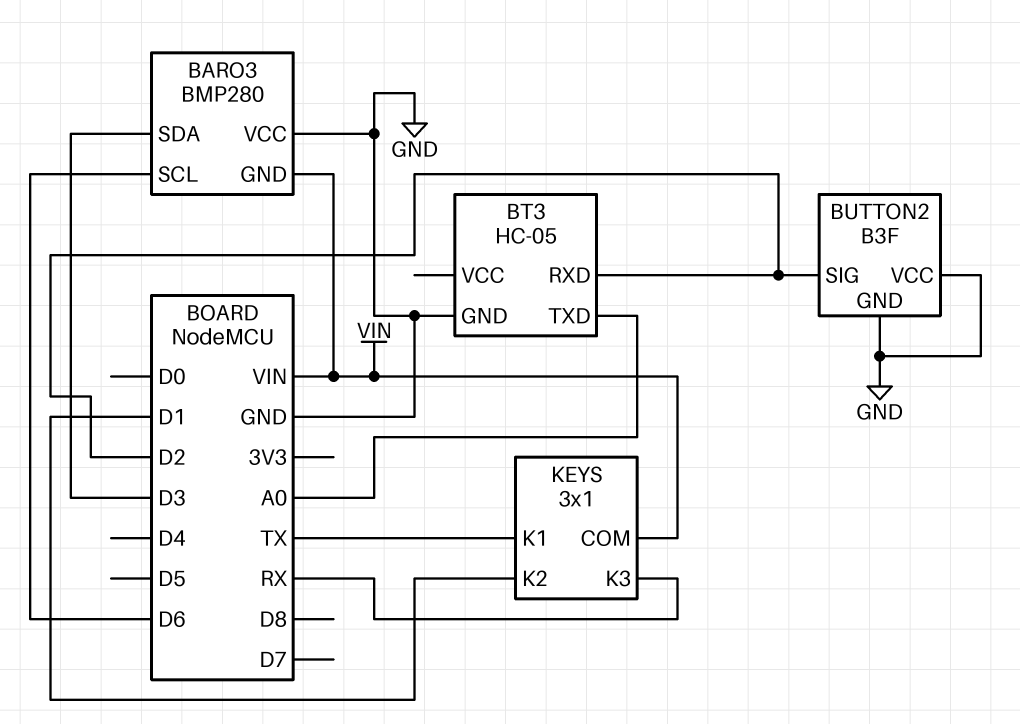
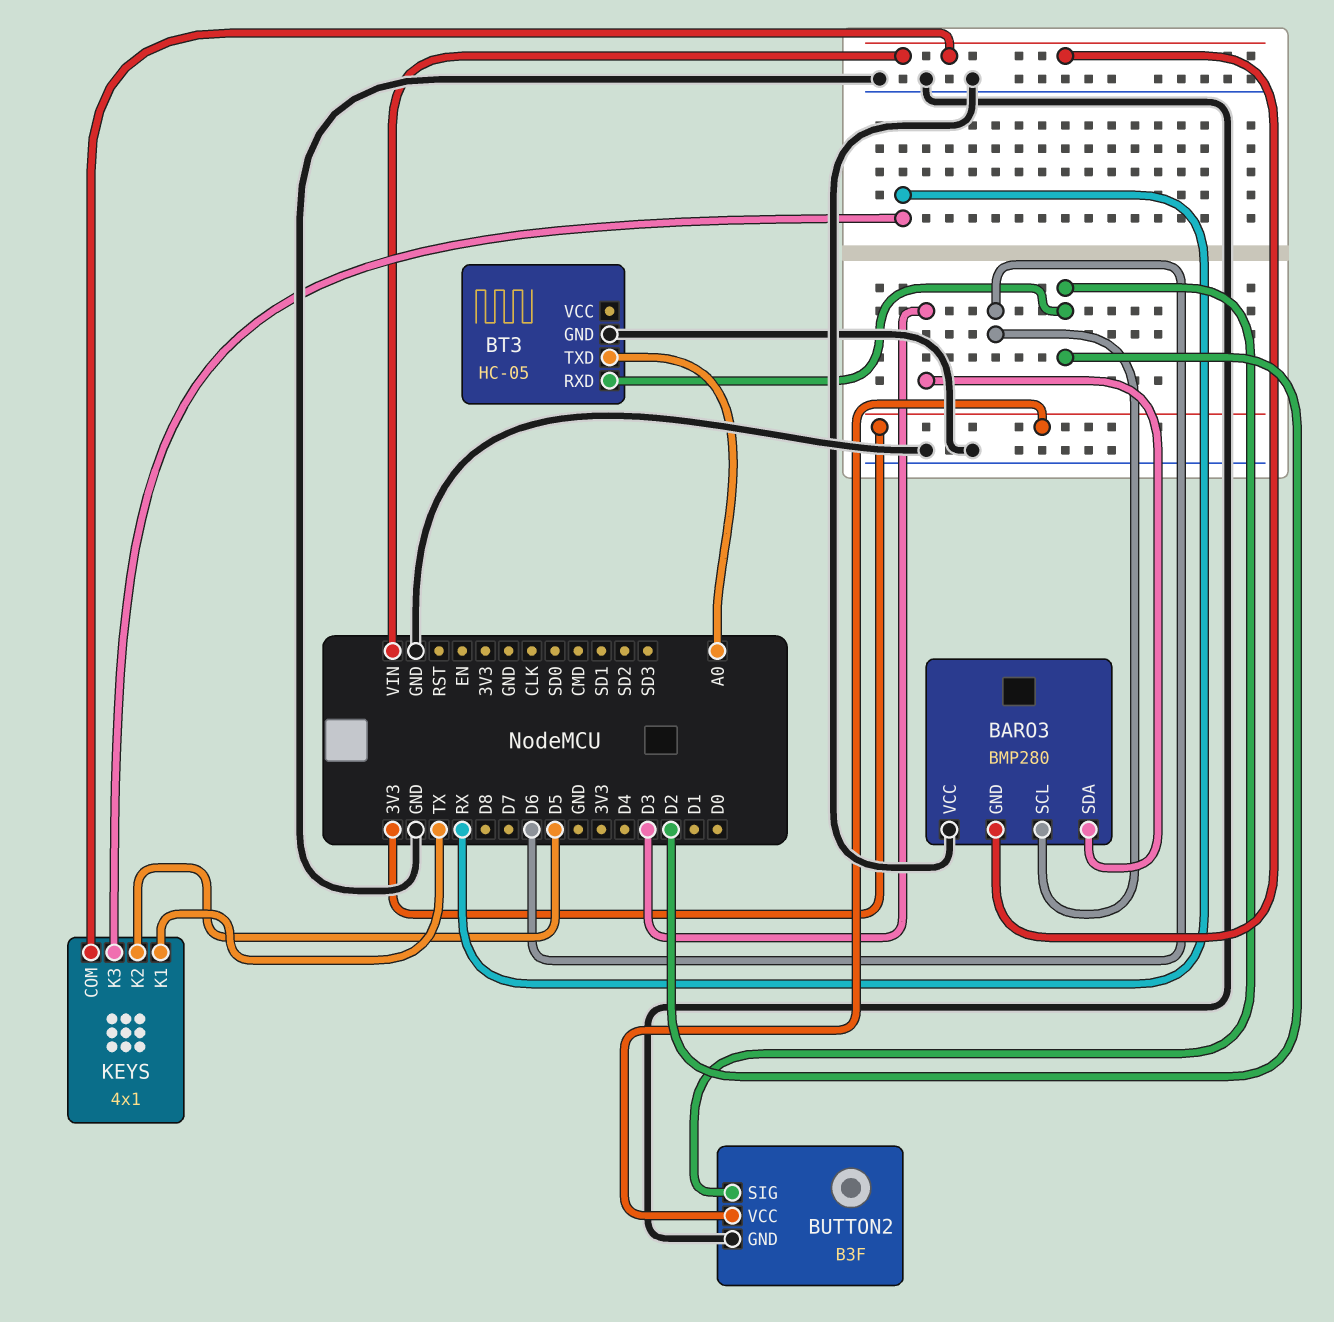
BUTTON2 pin VCC: GND -> 3V3
KEYS: 3x1 -> 4x1
KEYS pin K2: D1 -> D5

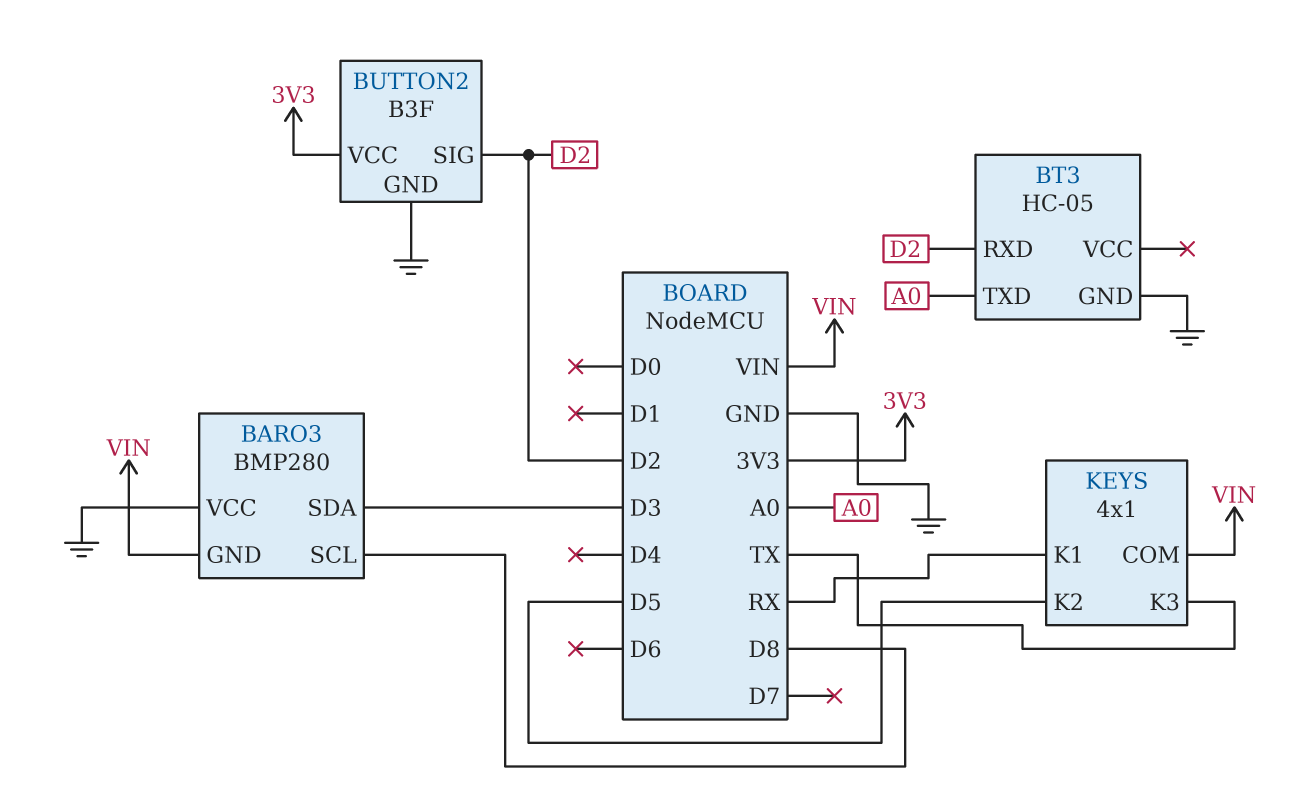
BARO3 pin SCL: D6 -> D8
KEYS pin K1: TX -> RX
KEYS pin K3: RX -> TX

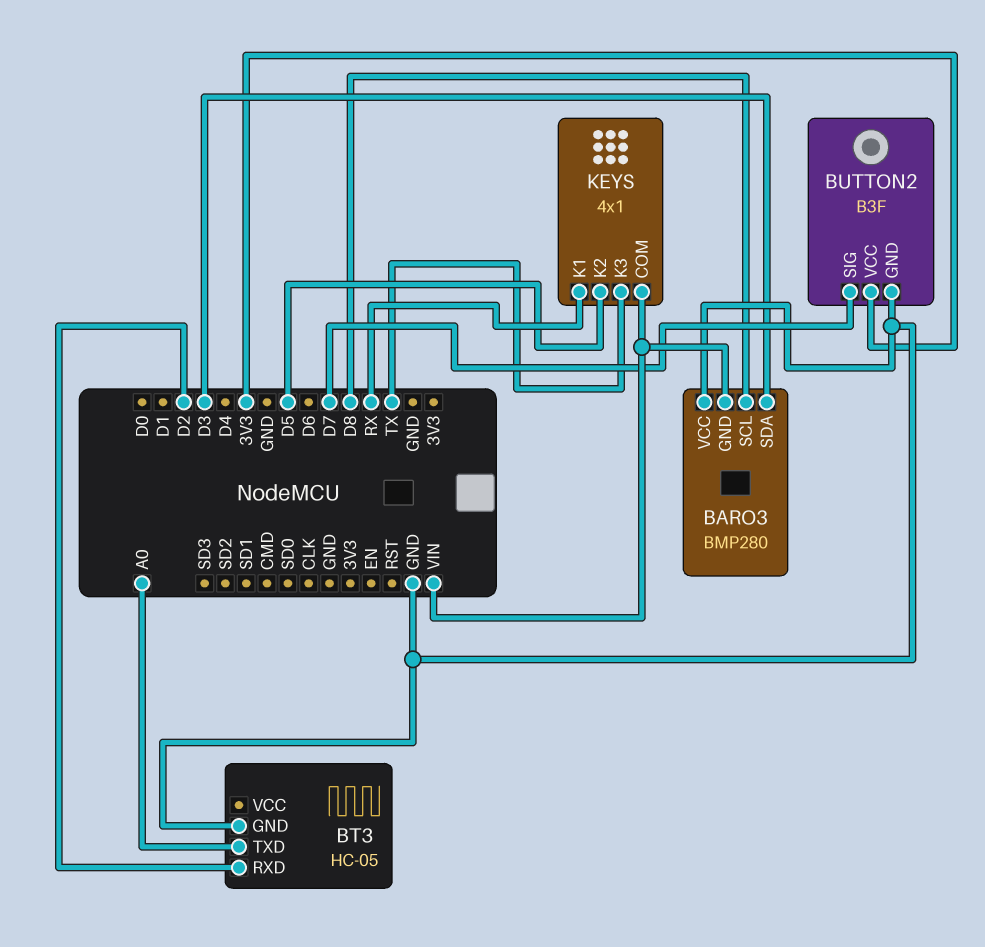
BUTTON2 pin SIG: D2 -> D7

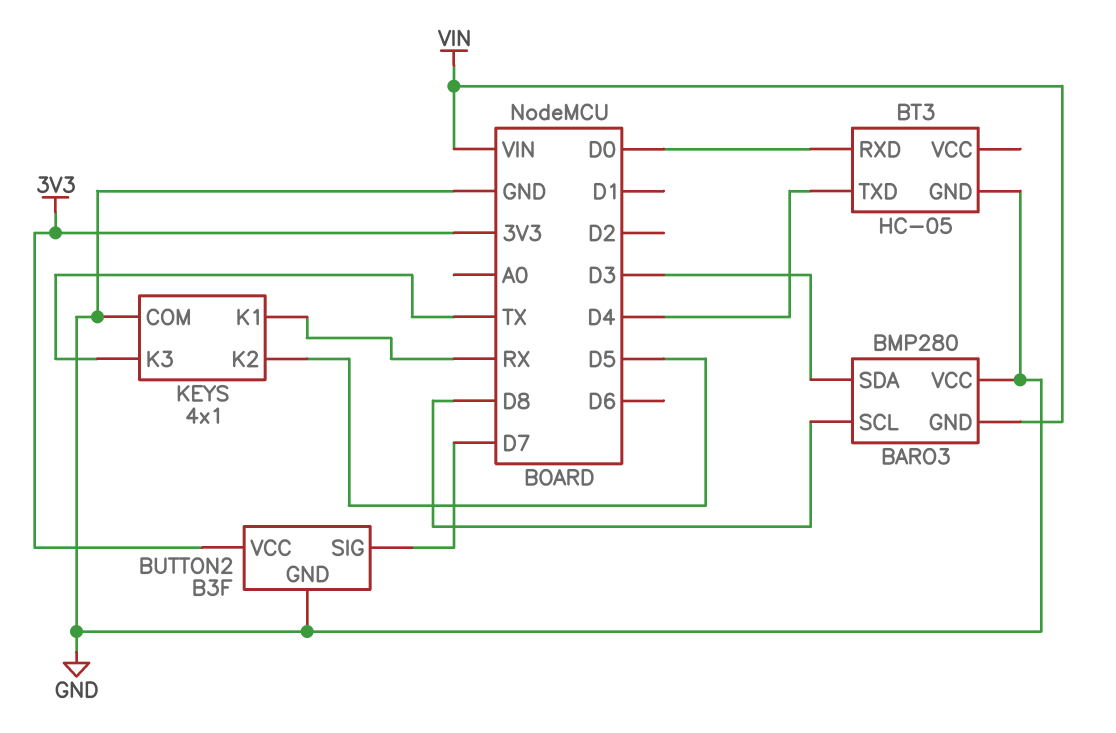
BT3 pin RXD: D2 -> D0
BT3 pin TXD: A0 -> D4
KEYS pin COM: VIN -> GND

